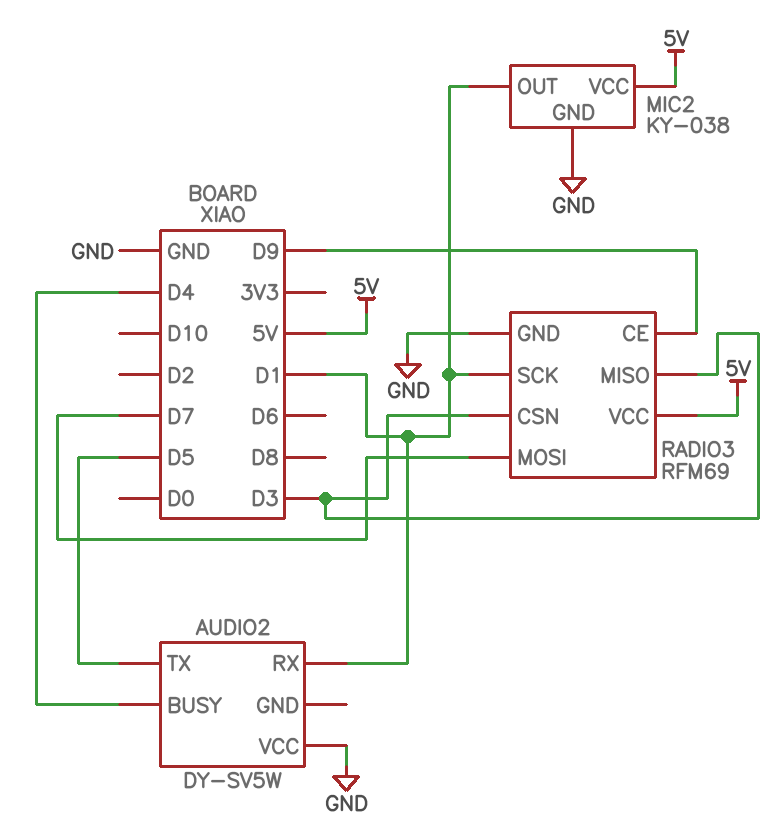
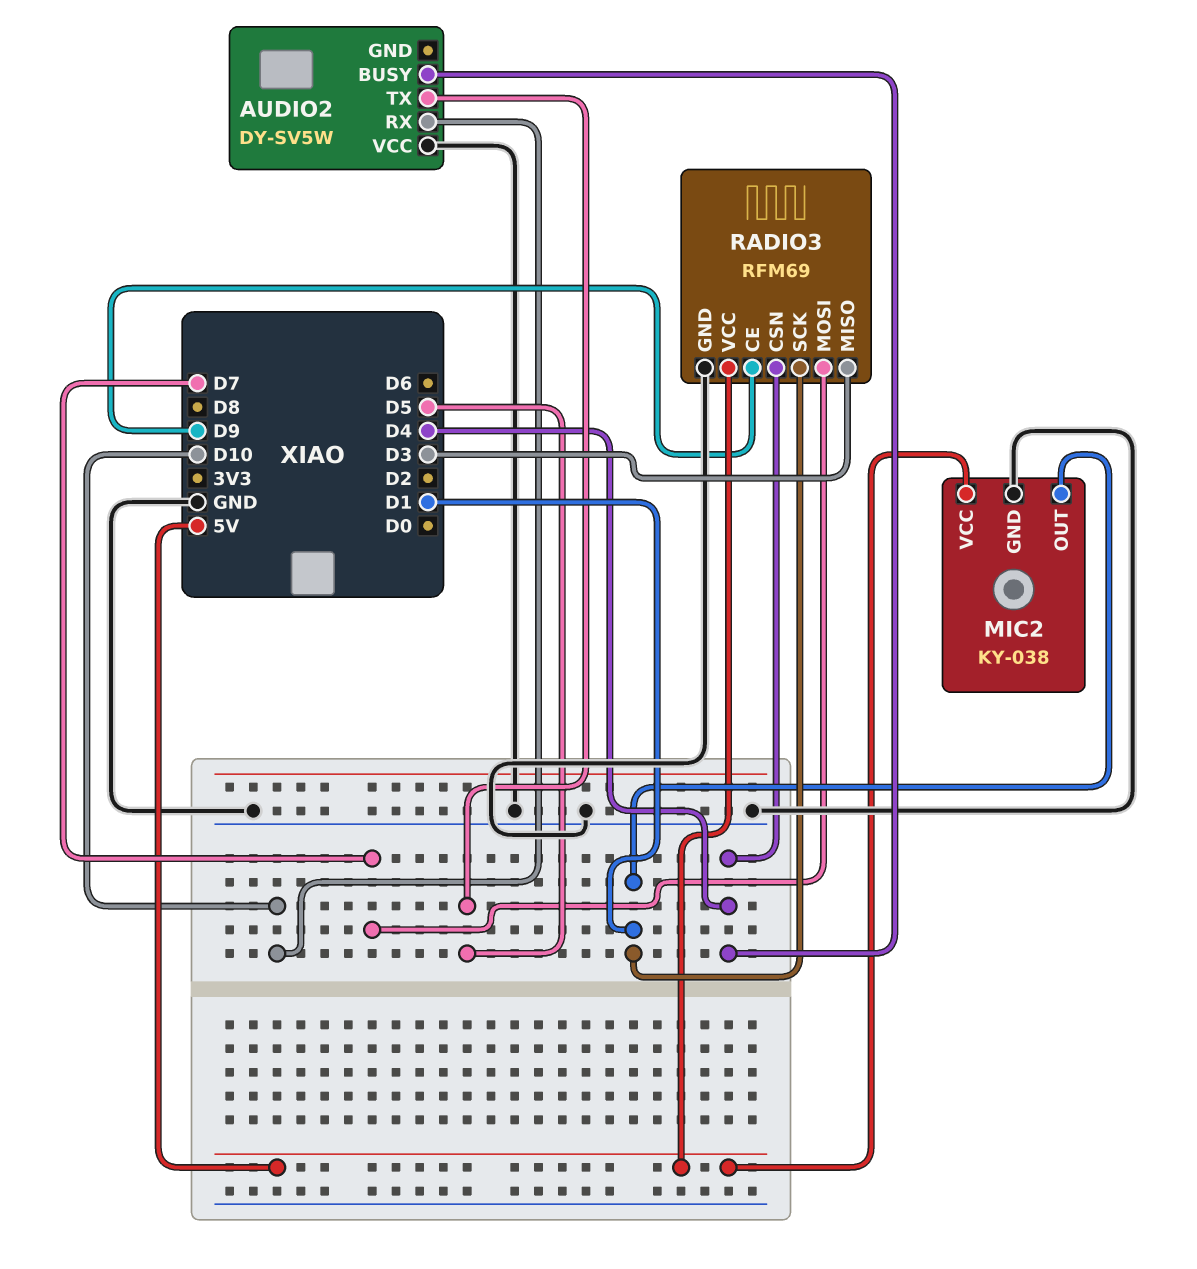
AUDIO2 pin RX: D1 -> D10
RADIO3 pin CSN: D3 -> D4

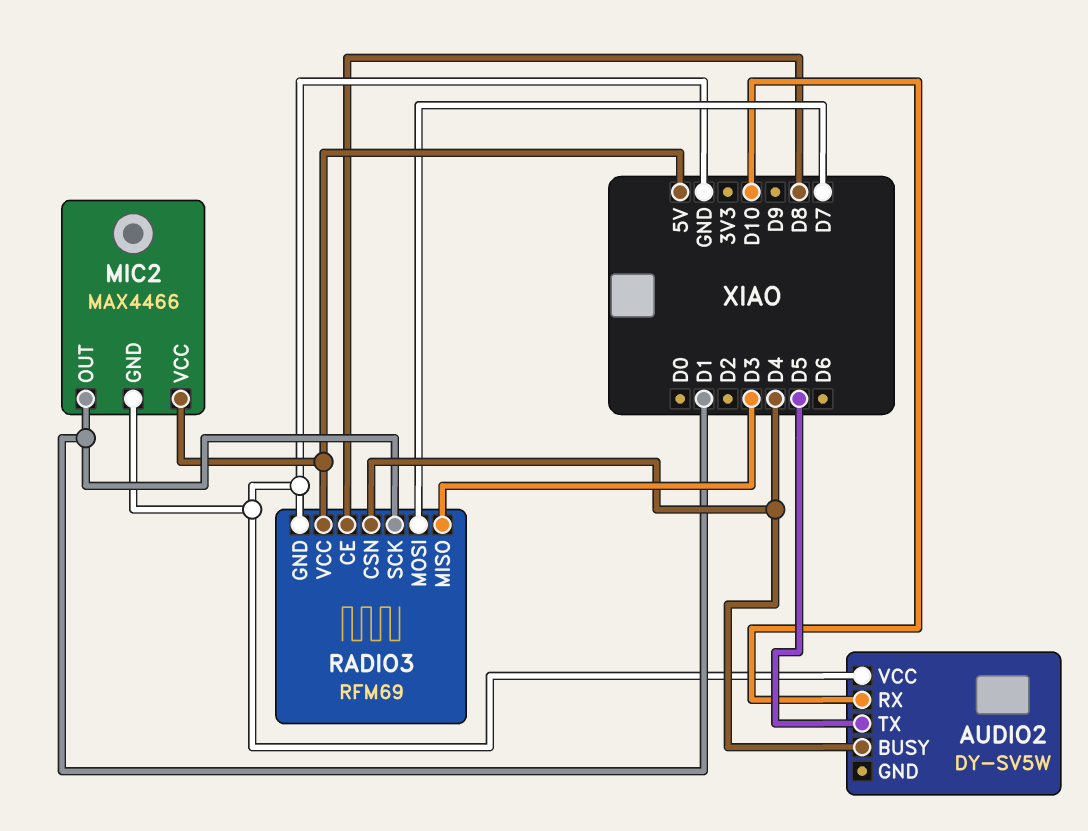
MIC2: KY-038 -> MAX4466
RADIO3 pin CE: D9 -> D8

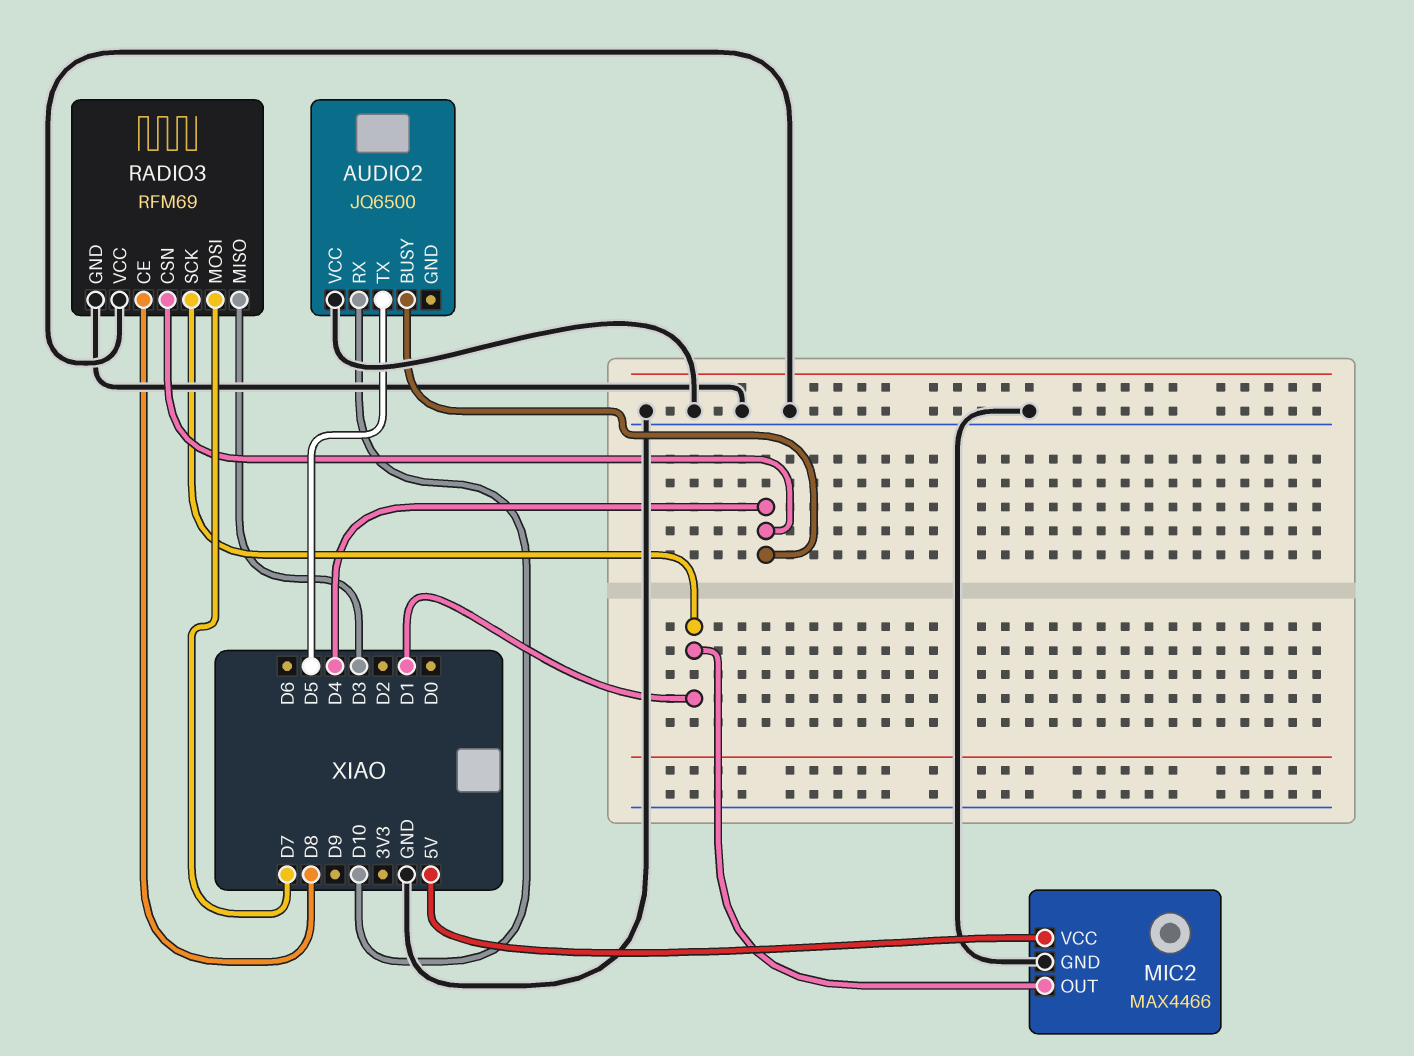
AUDIO2: DY-SV5W -> JQ6500
RADIO3 pin VCC: 5V -> GND

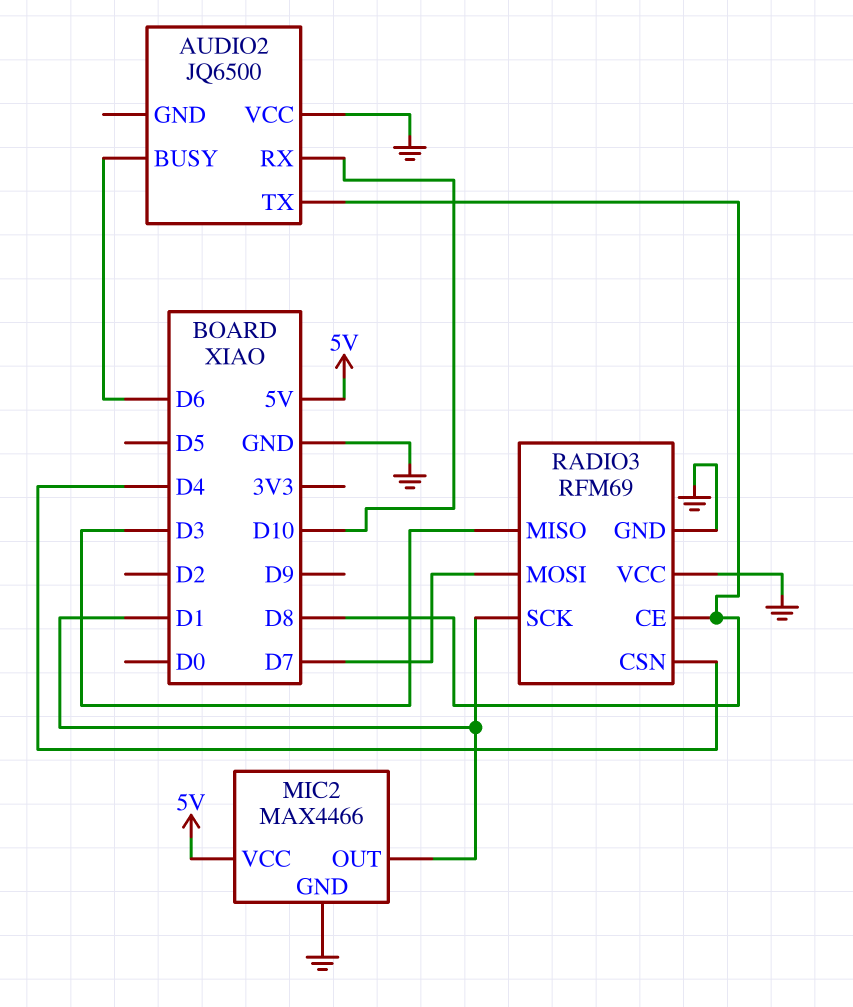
AUDIO2 pin BUSY: D4 -> D6
AUDIO2 pin TX: D5 -> D8

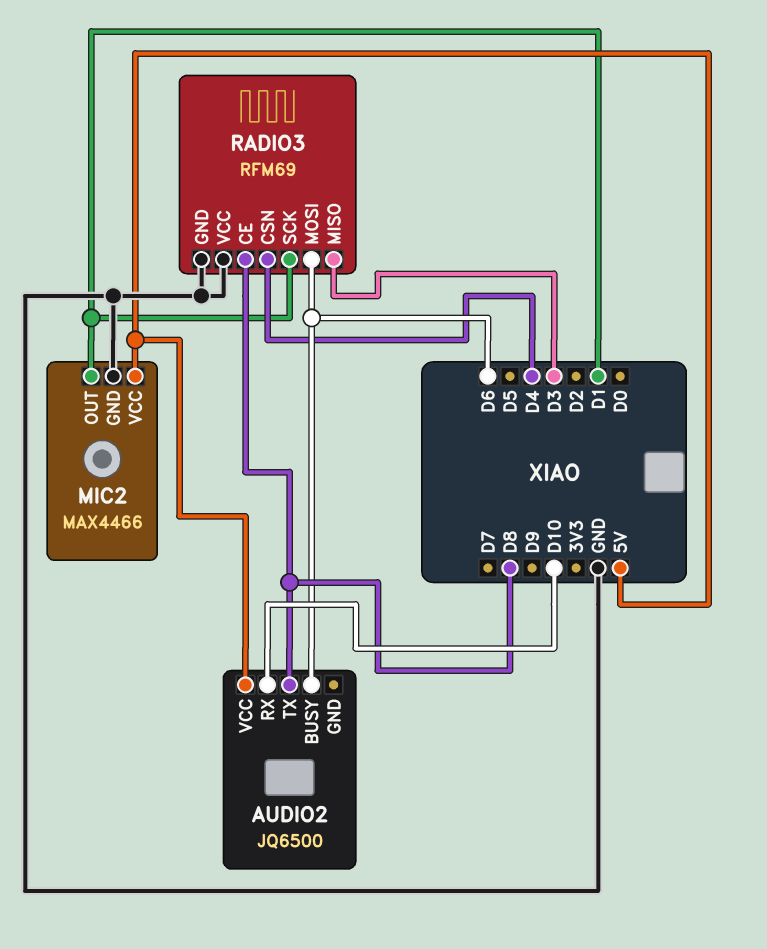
AUDIO2 pin VCC: GND -> 5V
RADIO3 pin MOSI: D7 -> D6

